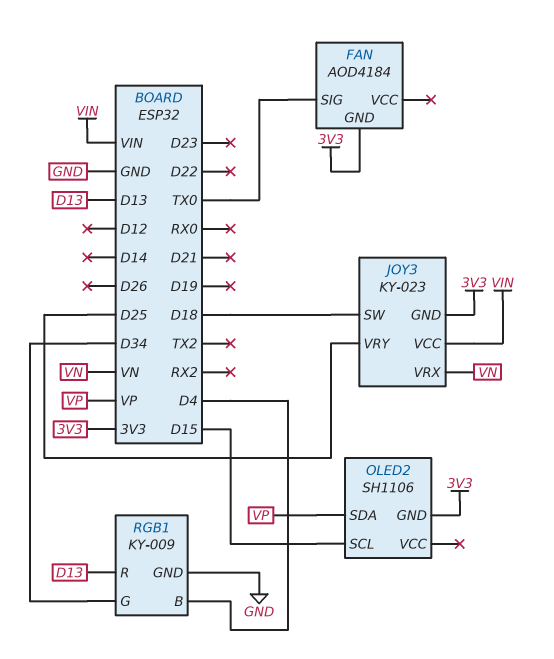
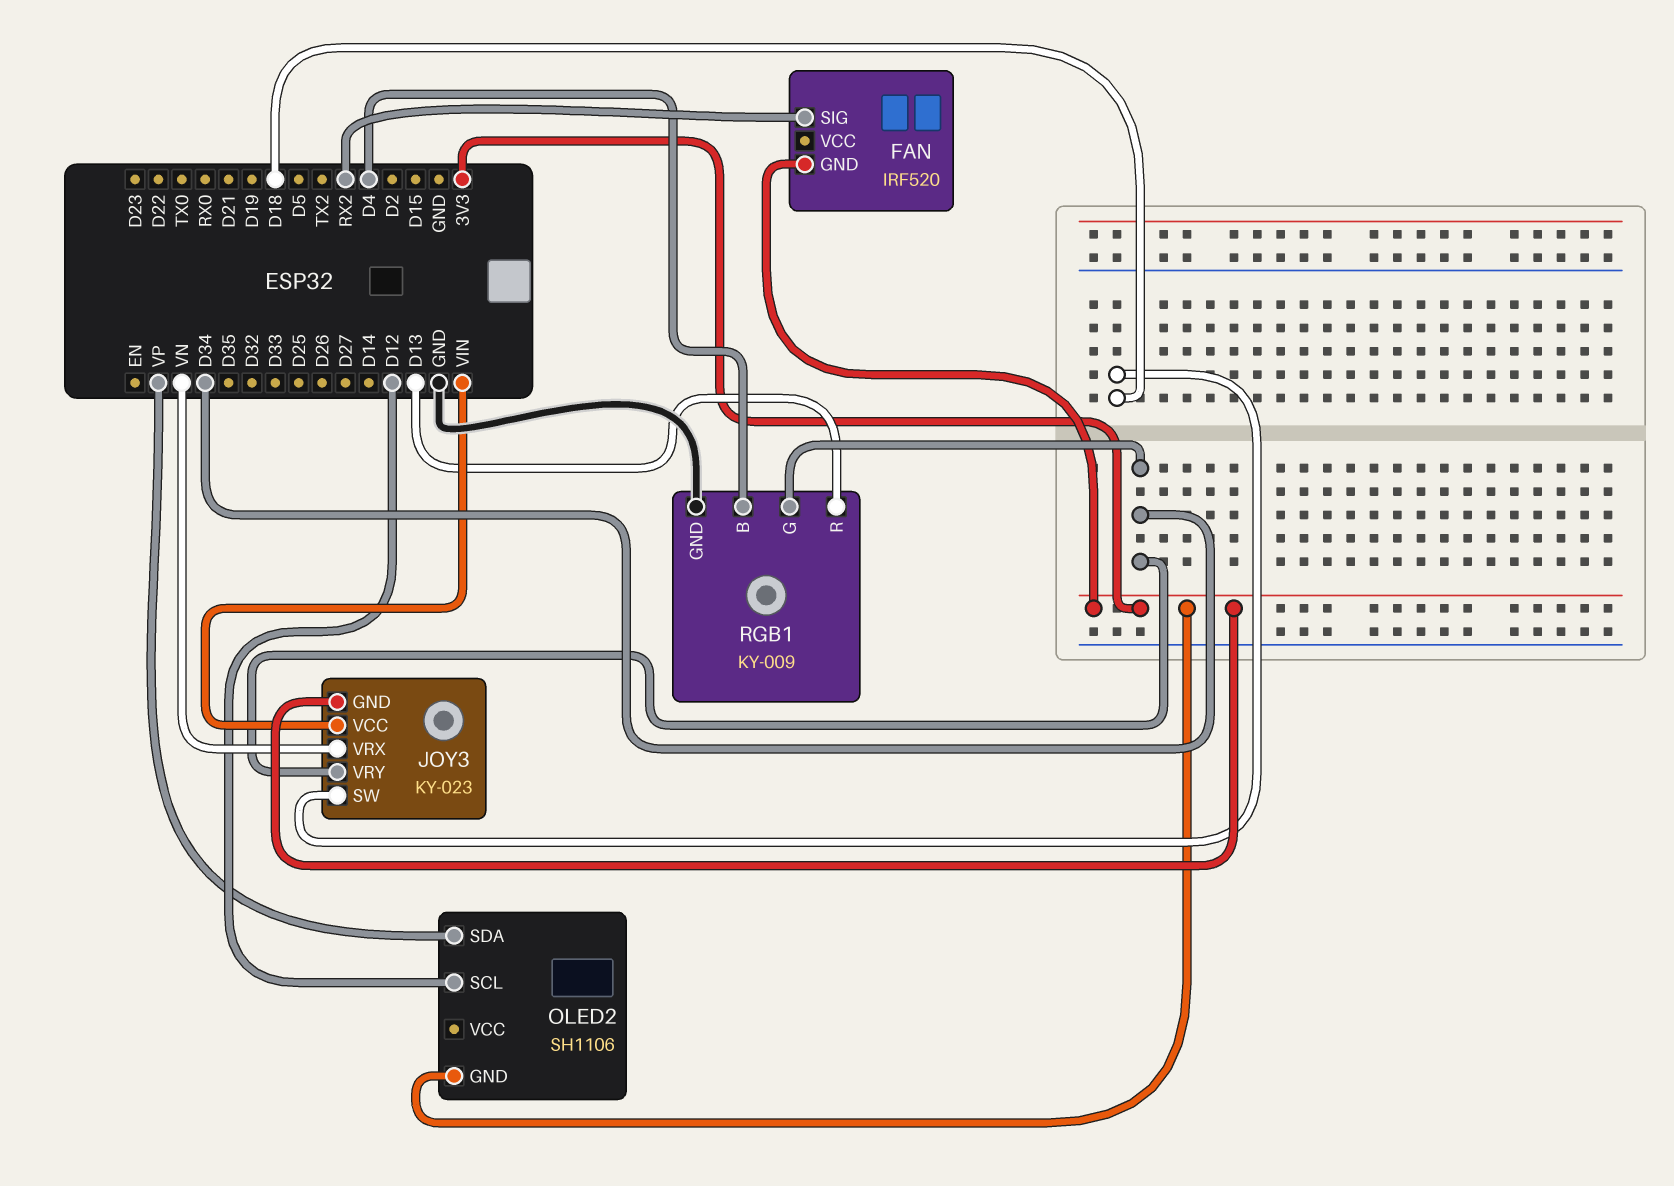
FAN: AOD4184 -> IRF520
FAN pin SIG: TX0 -> RX2
JOY3 pin VRY: D25 -> D34
OLED2 pin SCL: D15 -> D12

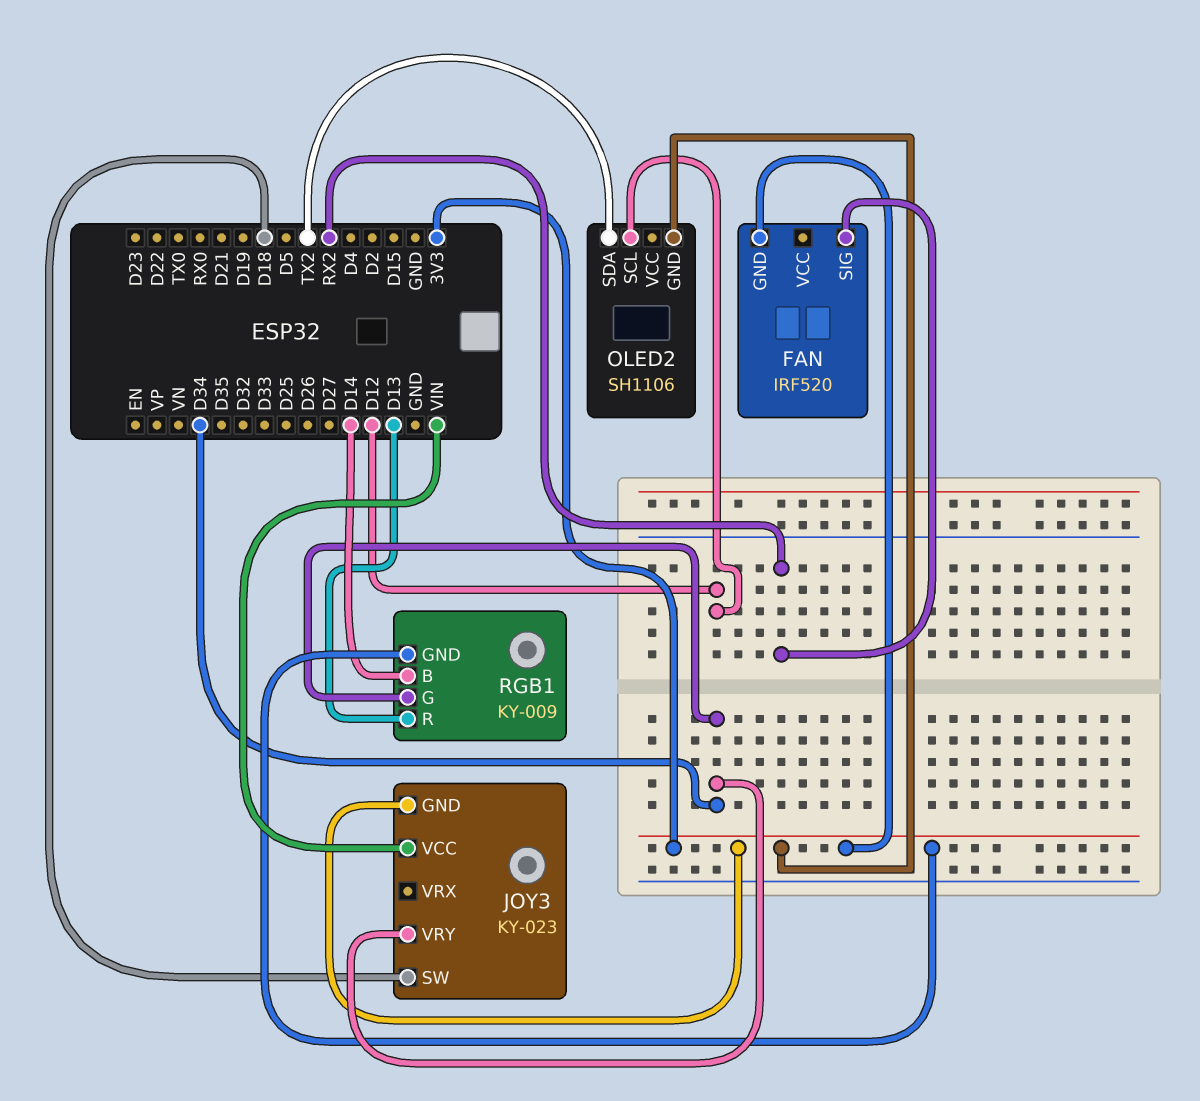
JOY3 pin VRX: VN -> none
OLED2 pin SDA: VP -> TX2
RGB1 pin B: D4 -> D14
RGB1 pin GND: GND -> 3V3

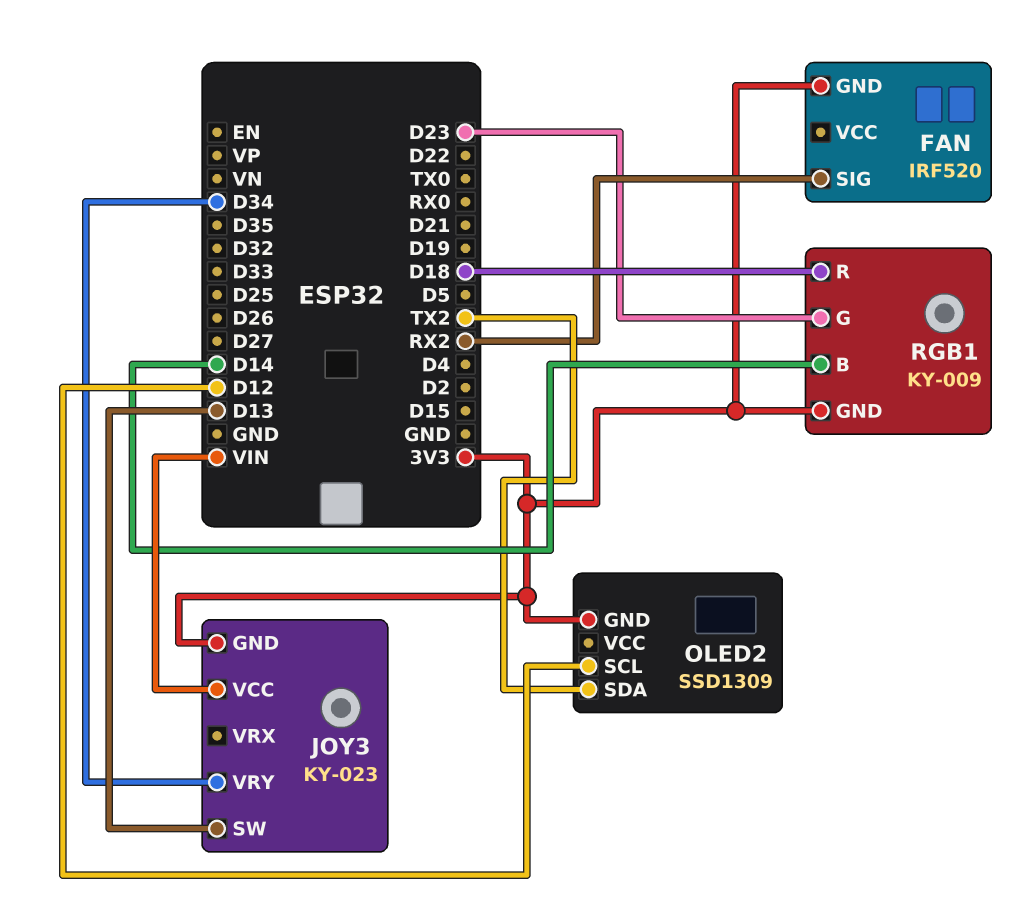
JOY3 pin SW: D18 -> D13
OLED2: SH1106 -> SSD1309
RGB1 pin G: D34 -> D23
RGB1 pin R: D13 -> D18

